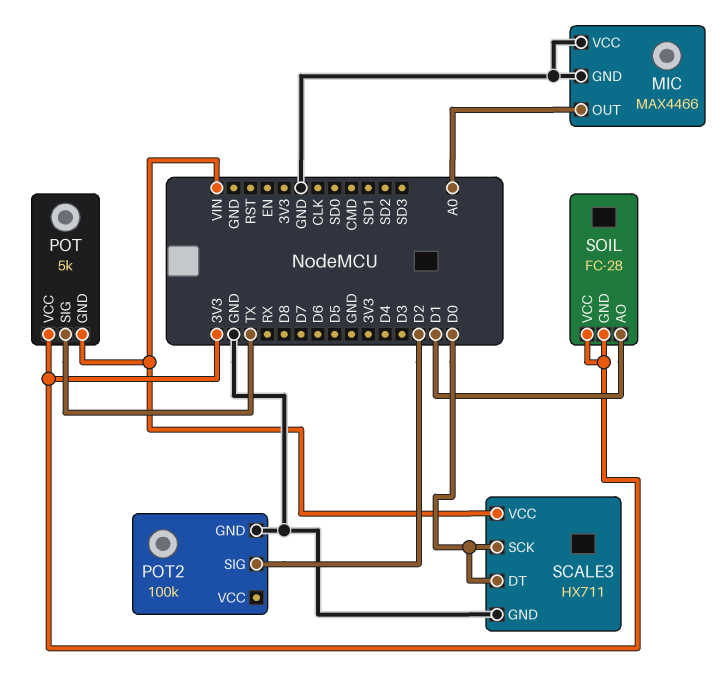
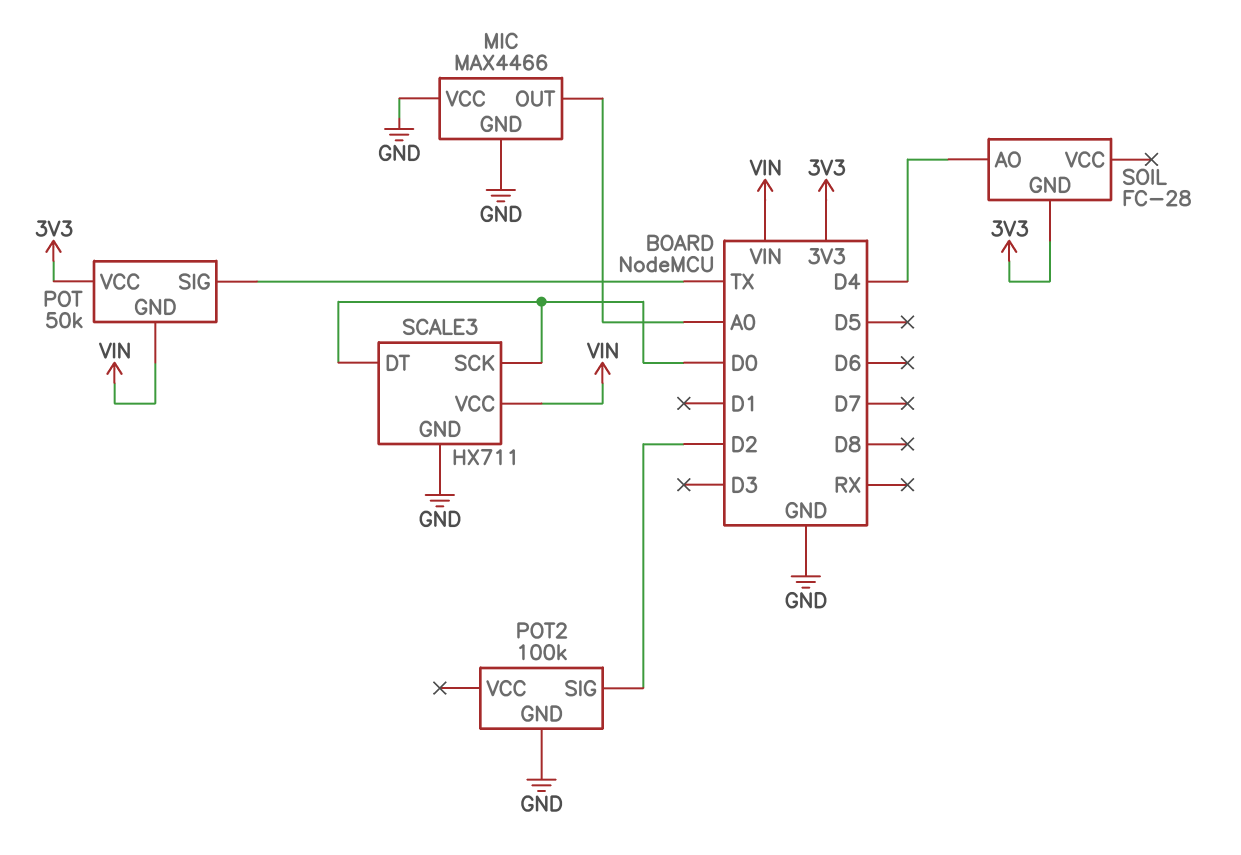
POT: 5k -> 50k
SOIL pin AO: D1 -> D4
SOIL pin VCC: 3V3 -> none

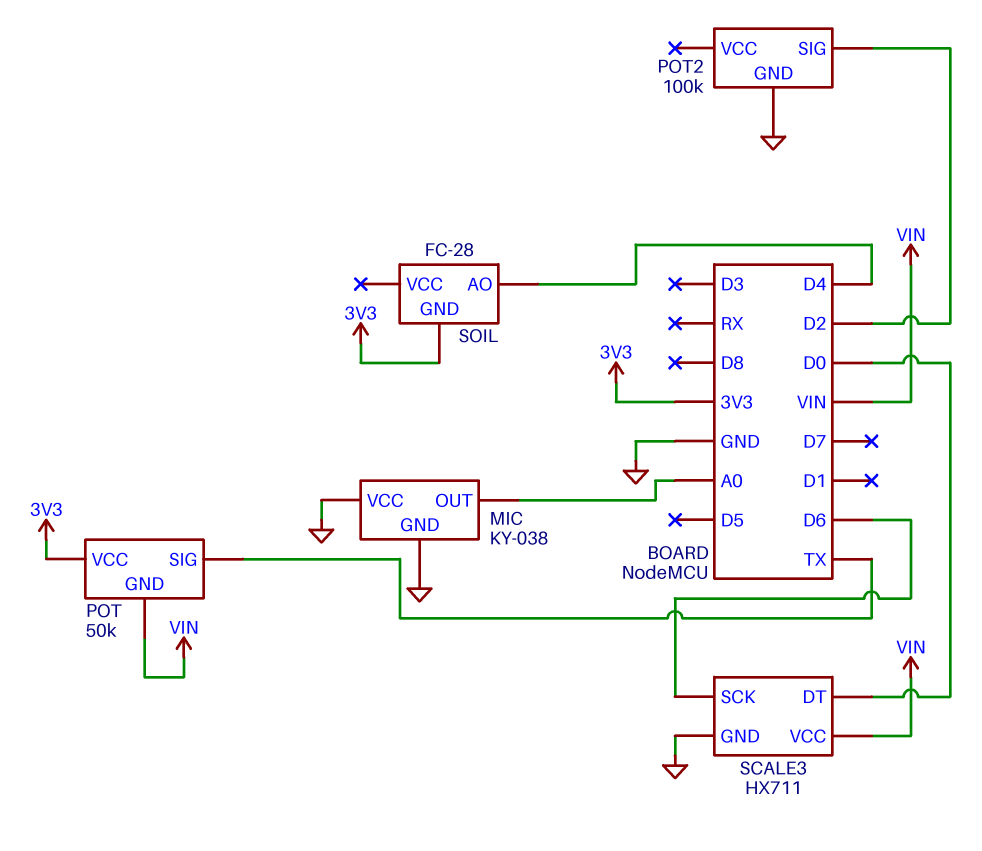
MIC: MAX4466 -> KY-038
SCALE3 pin SCK: D0 -> D6

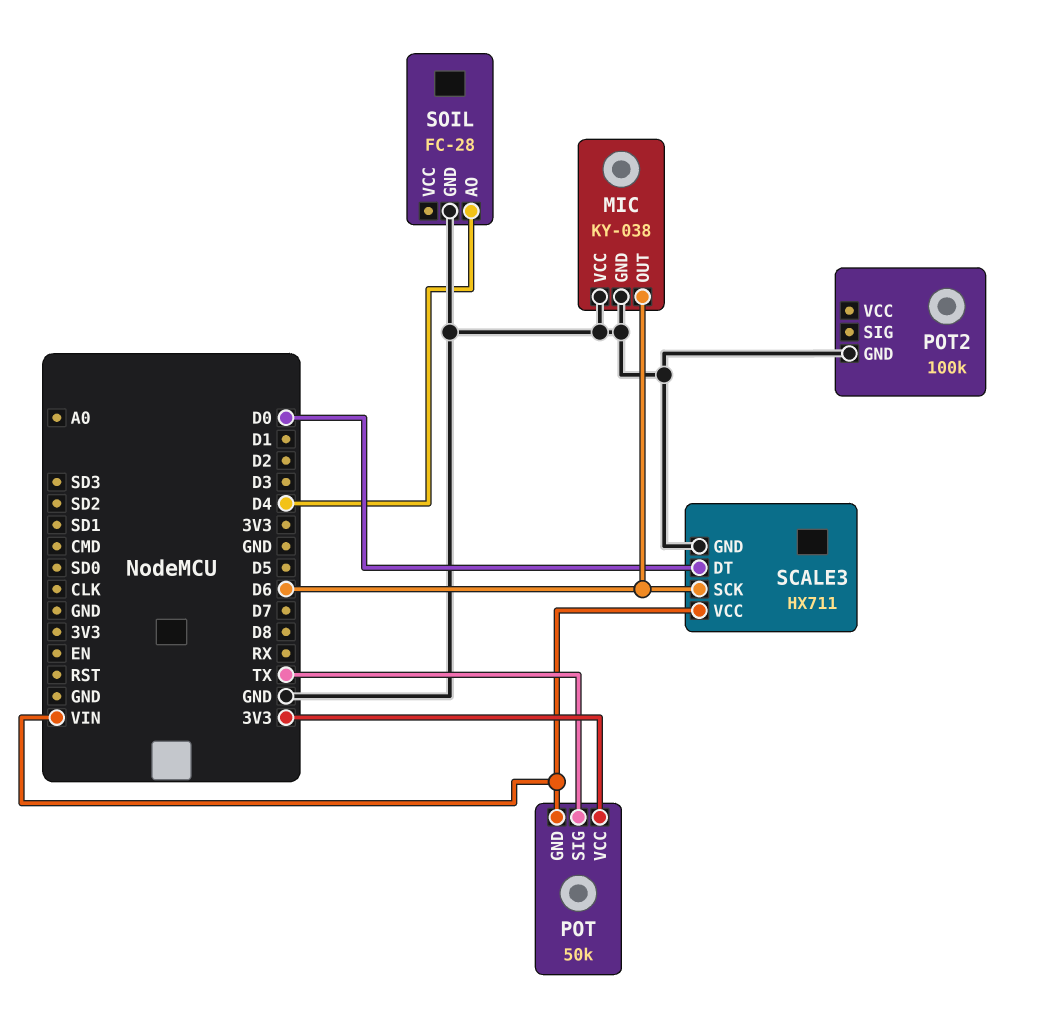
MIC pin OUT: A0 -> D6
POT2 pin SIG: D2 -> none
SOIL pin GND: 3V3 -> GND

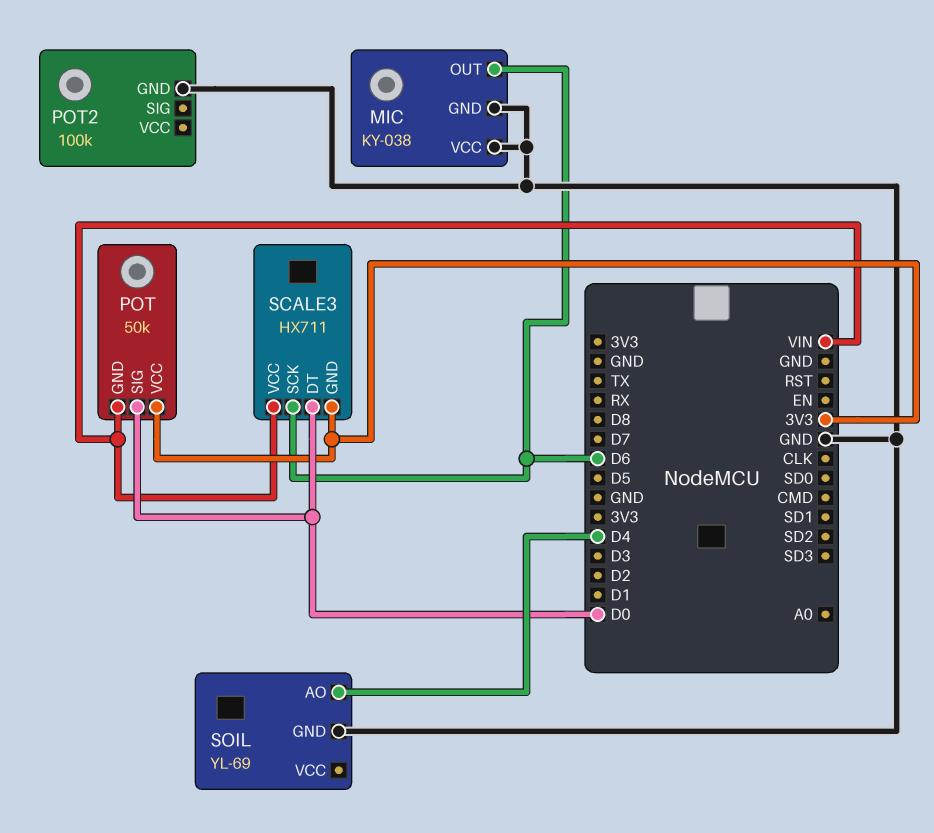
POT pin SIG: TX -> D0
SCALE3 pin GND: GND -> 3V3
SOIL: FC-28 -> YL-69

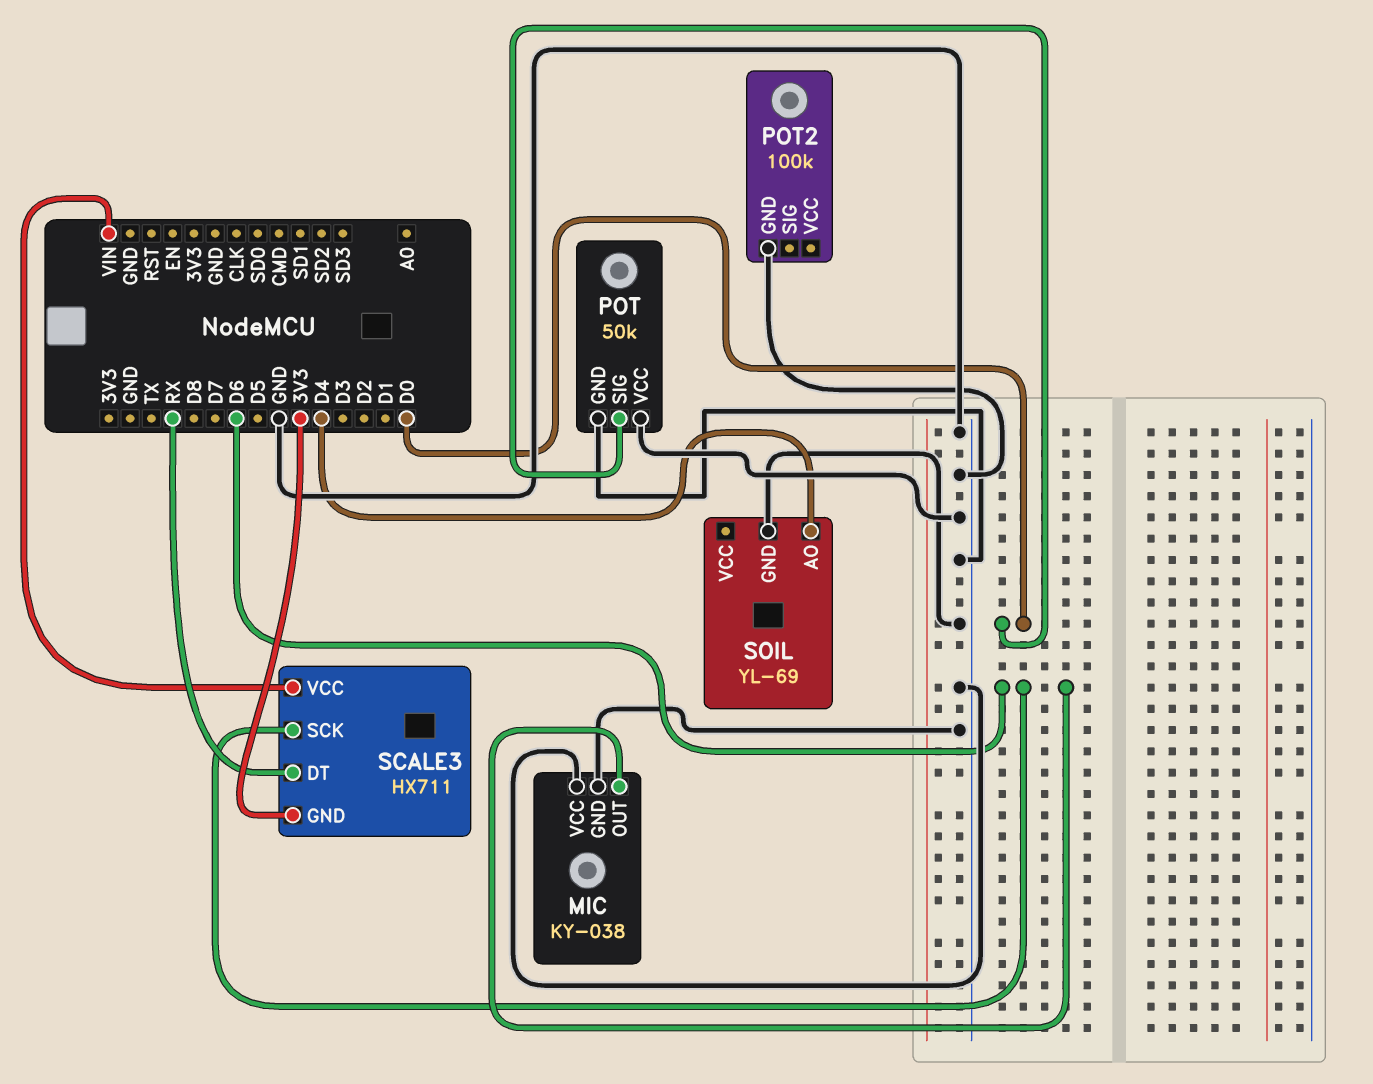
POT pin GND: VIN -> GND
POT pin VCC: 3V3 -> GND
SCALE3 pin DT: D0 -> RX

